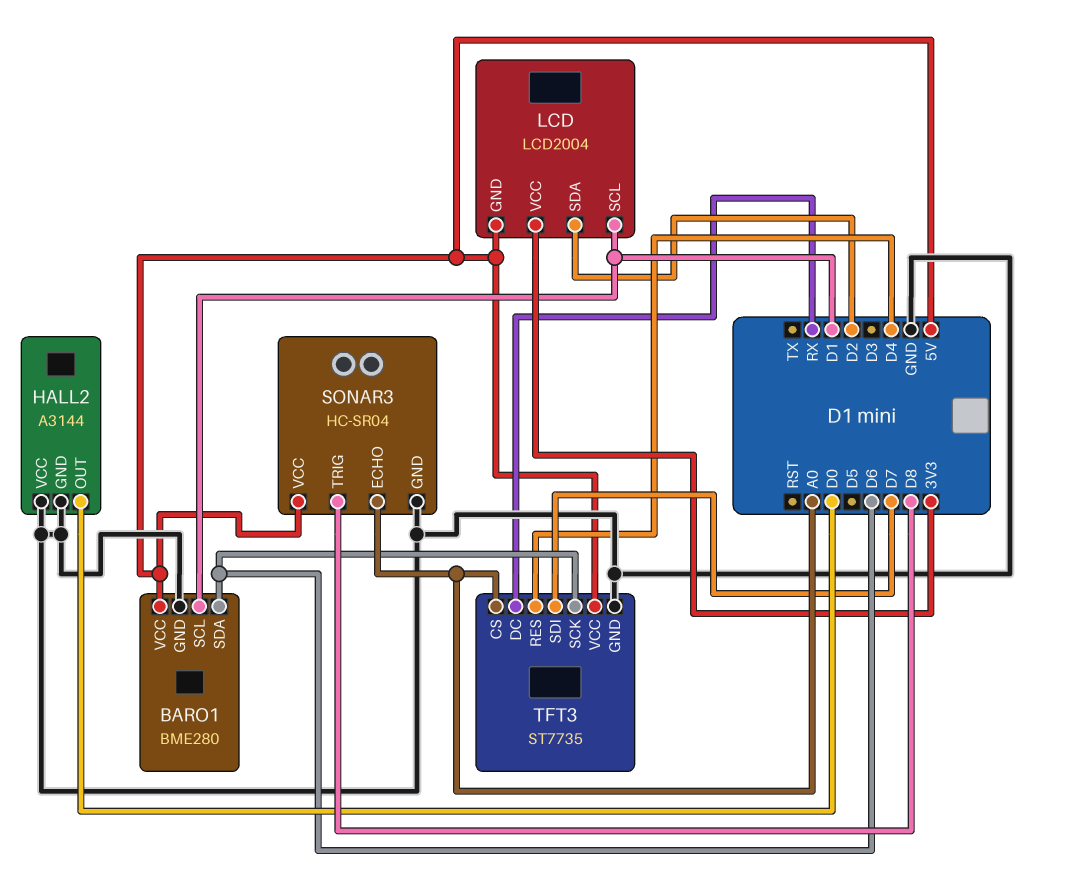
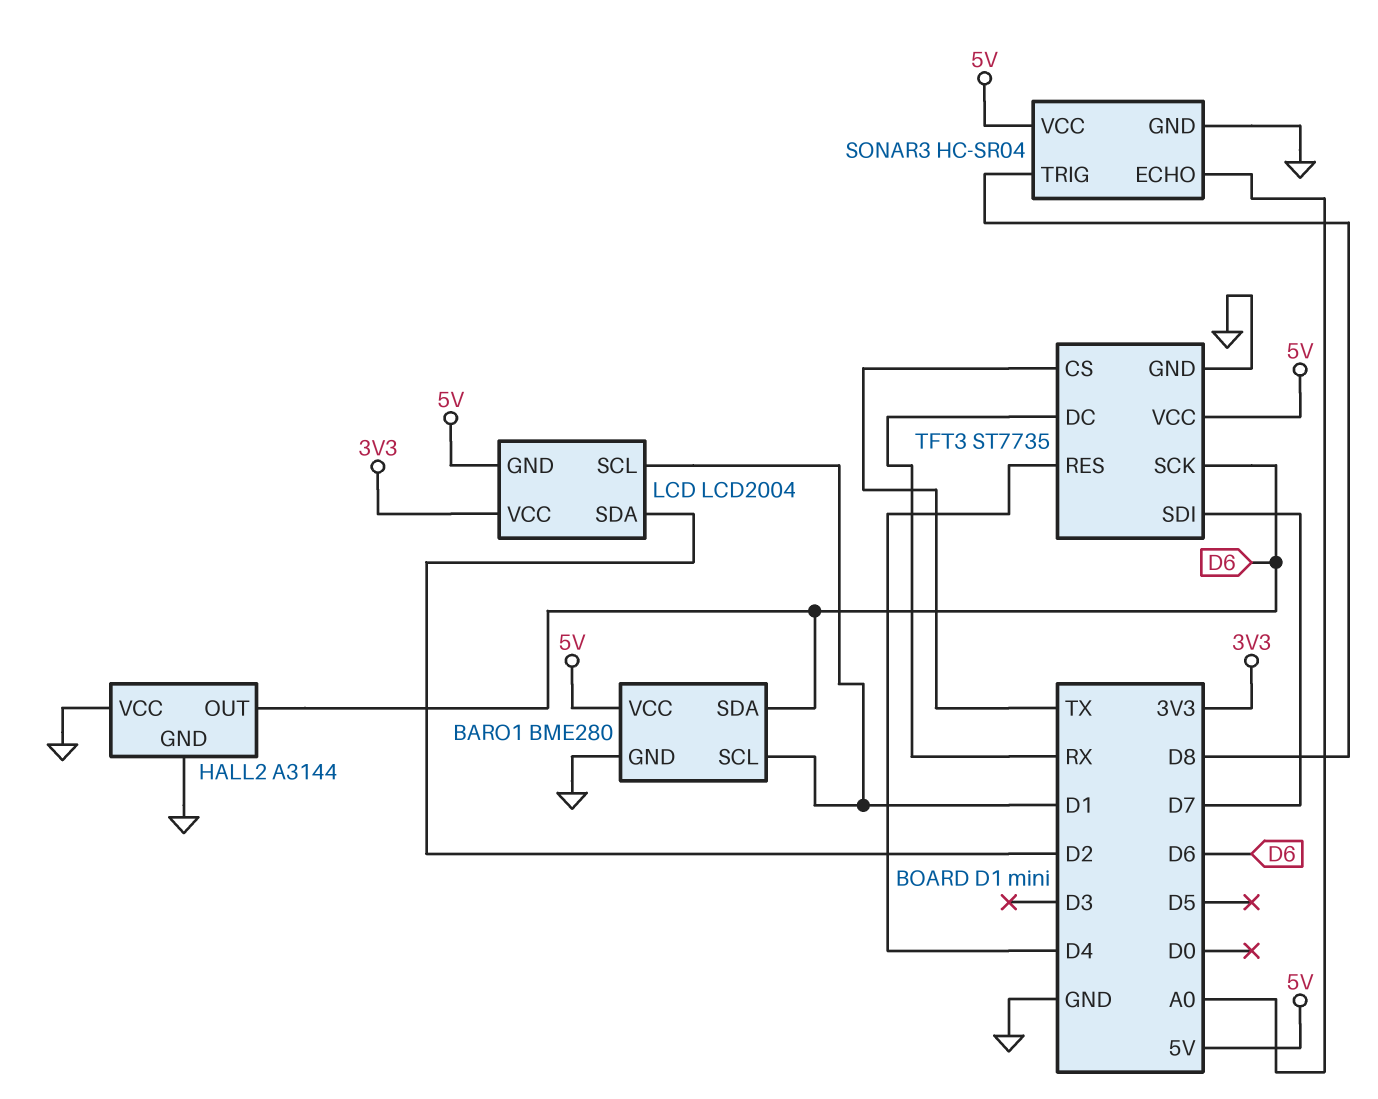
HALL2 pin OUT: D0 -> D6
TFT3 pin CS: A0 -> TX

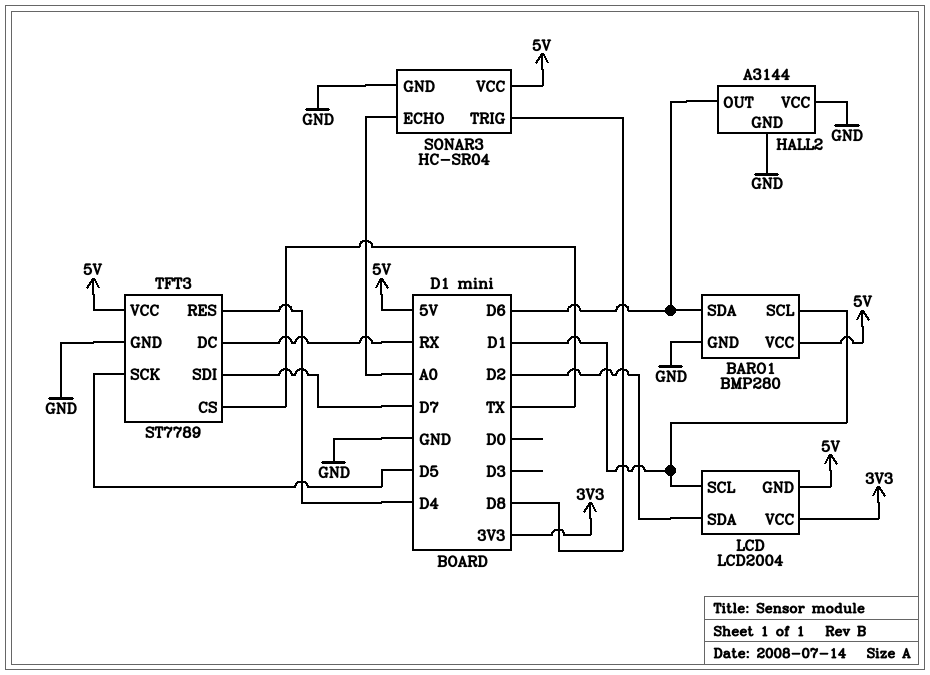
BARO1: BME280 -> BMP280
TFT3: ST7735 -> ST7789
TFT3 pin SCK: D6 -> D5

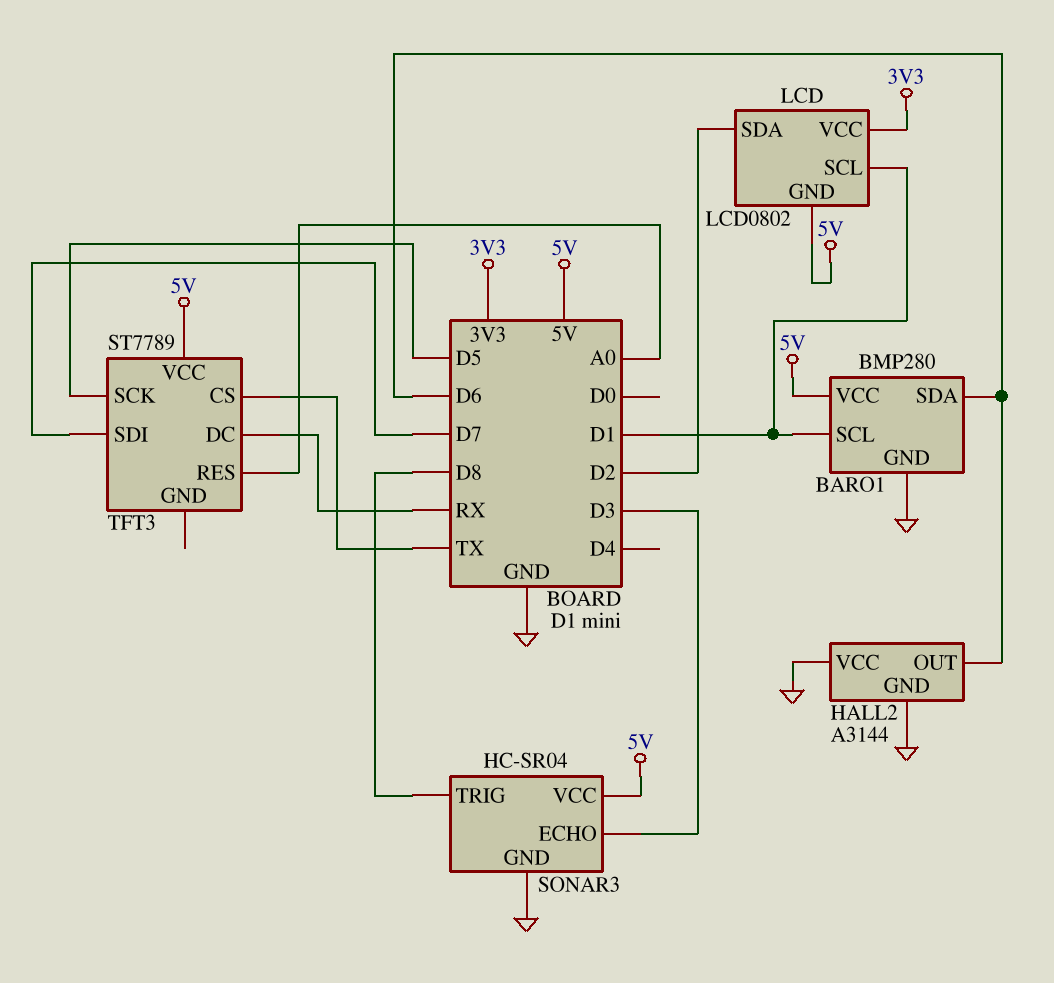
LCD: LCD2004 -> LCD0802
SONAR3 pin ECHO: A0 -> D3
TFT3 pin GND: GND -> none
TFT3 pin RES: D4 -> A0

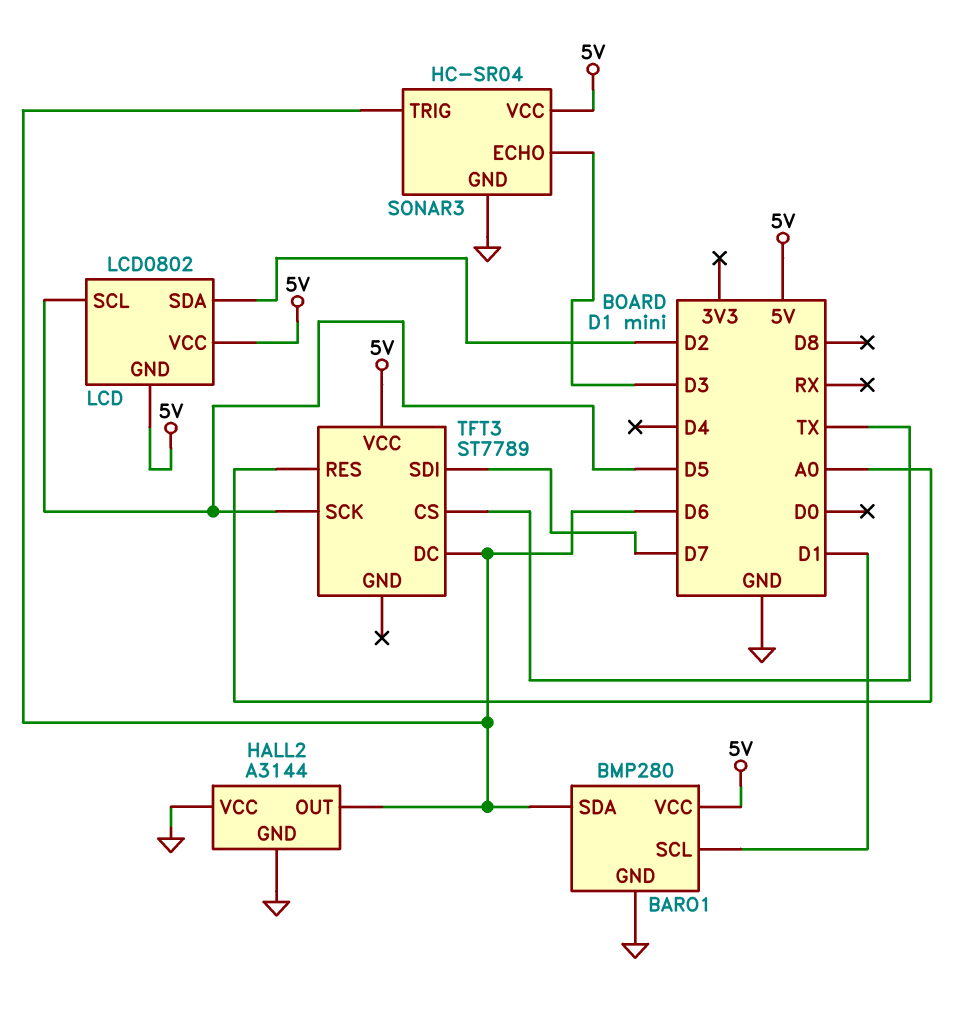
LCD pin SCL: D1 -> D5
LCD pin VCC: 3V3 -> 5V
SONAR3 pin TRIG: D8 -> D6
TFT3 pin DC: RX -> D6

